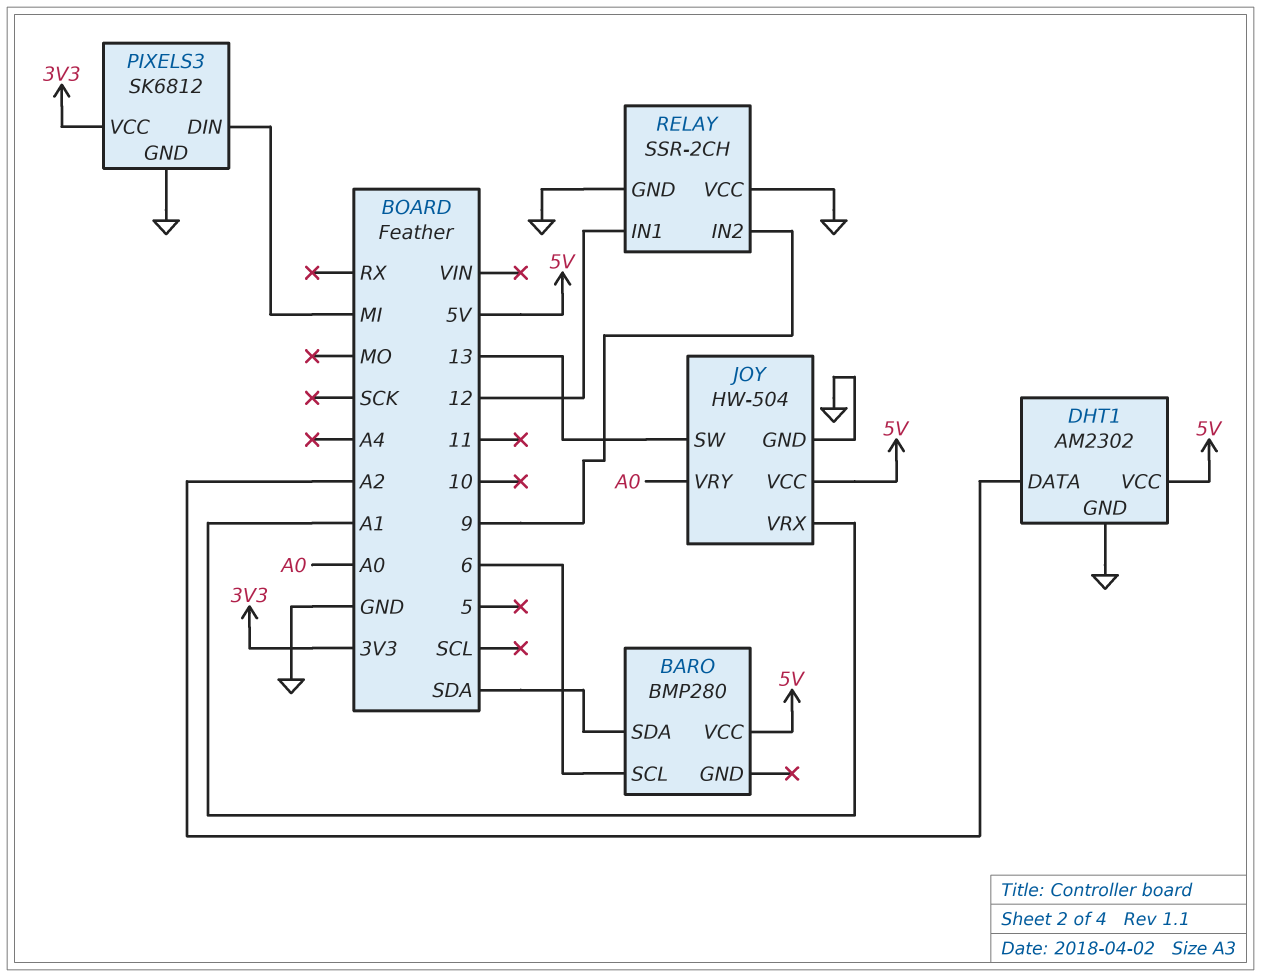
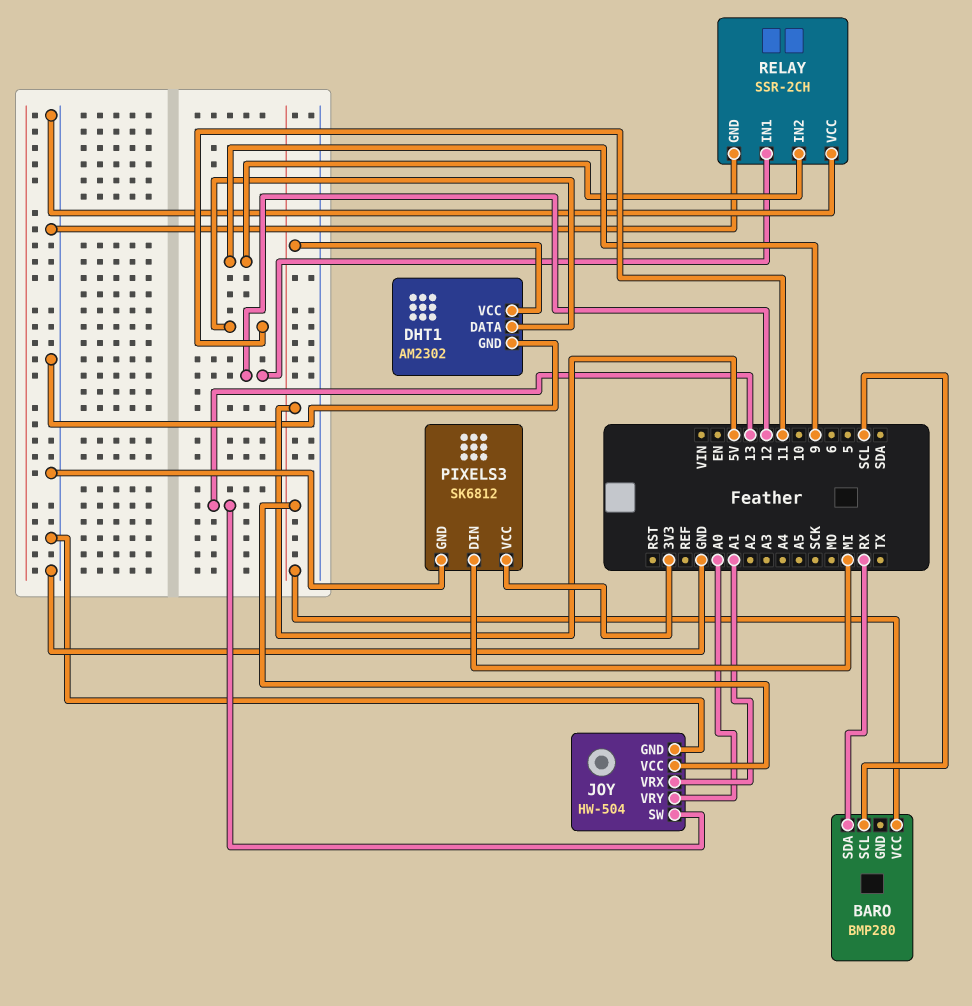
BARO pin SCL: 6 -> SCL
BARO pin SDA: SDA -> RX
DHT1 pin DATA: A2 -> 11

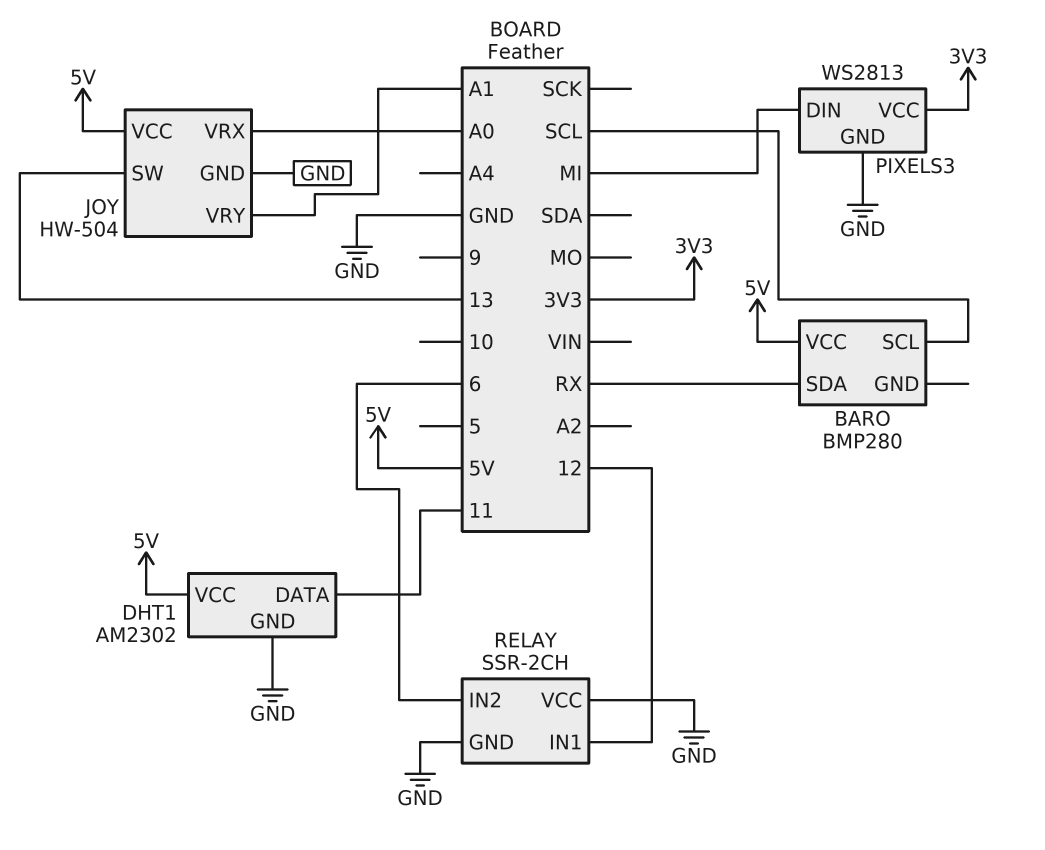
JOY pin VRX: A1 -> A0
JOY pin VRY: A0 -> A1
PIXELS3: SK6812 -> WS2813
RELAY pin IN2: 9 -> 6

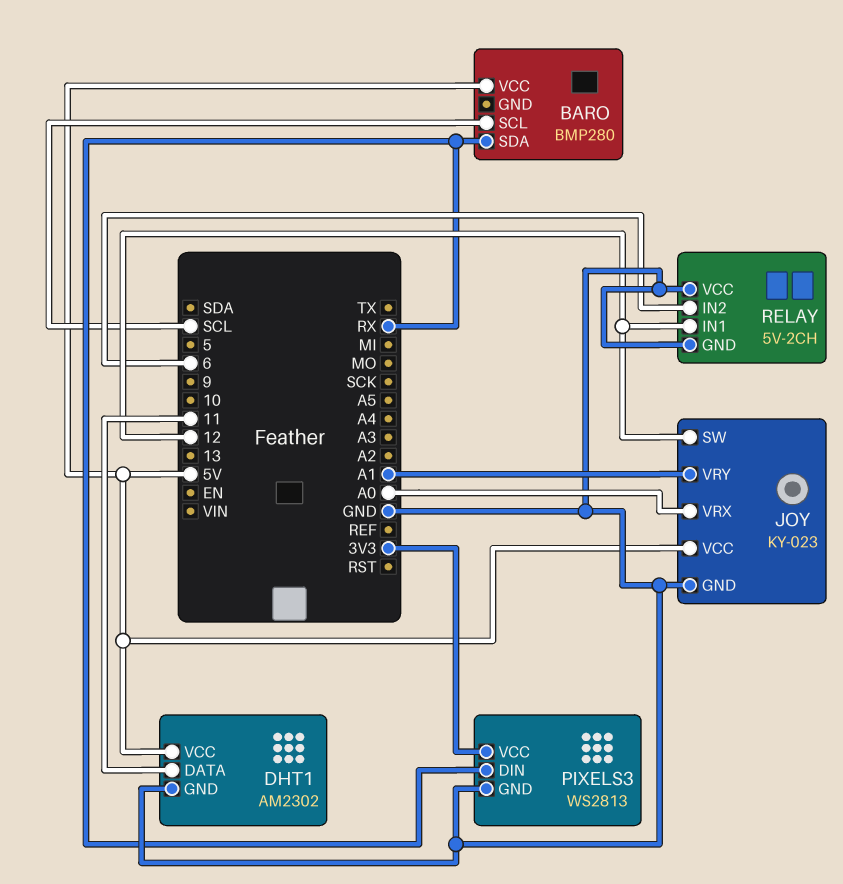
JOY: HW-504 -> KY-023
JOY pin SW: 13 -> 12
PIXELS3 pin DIN: MI -> RX
RELAY: SSR-2CH -> 5V-2CH

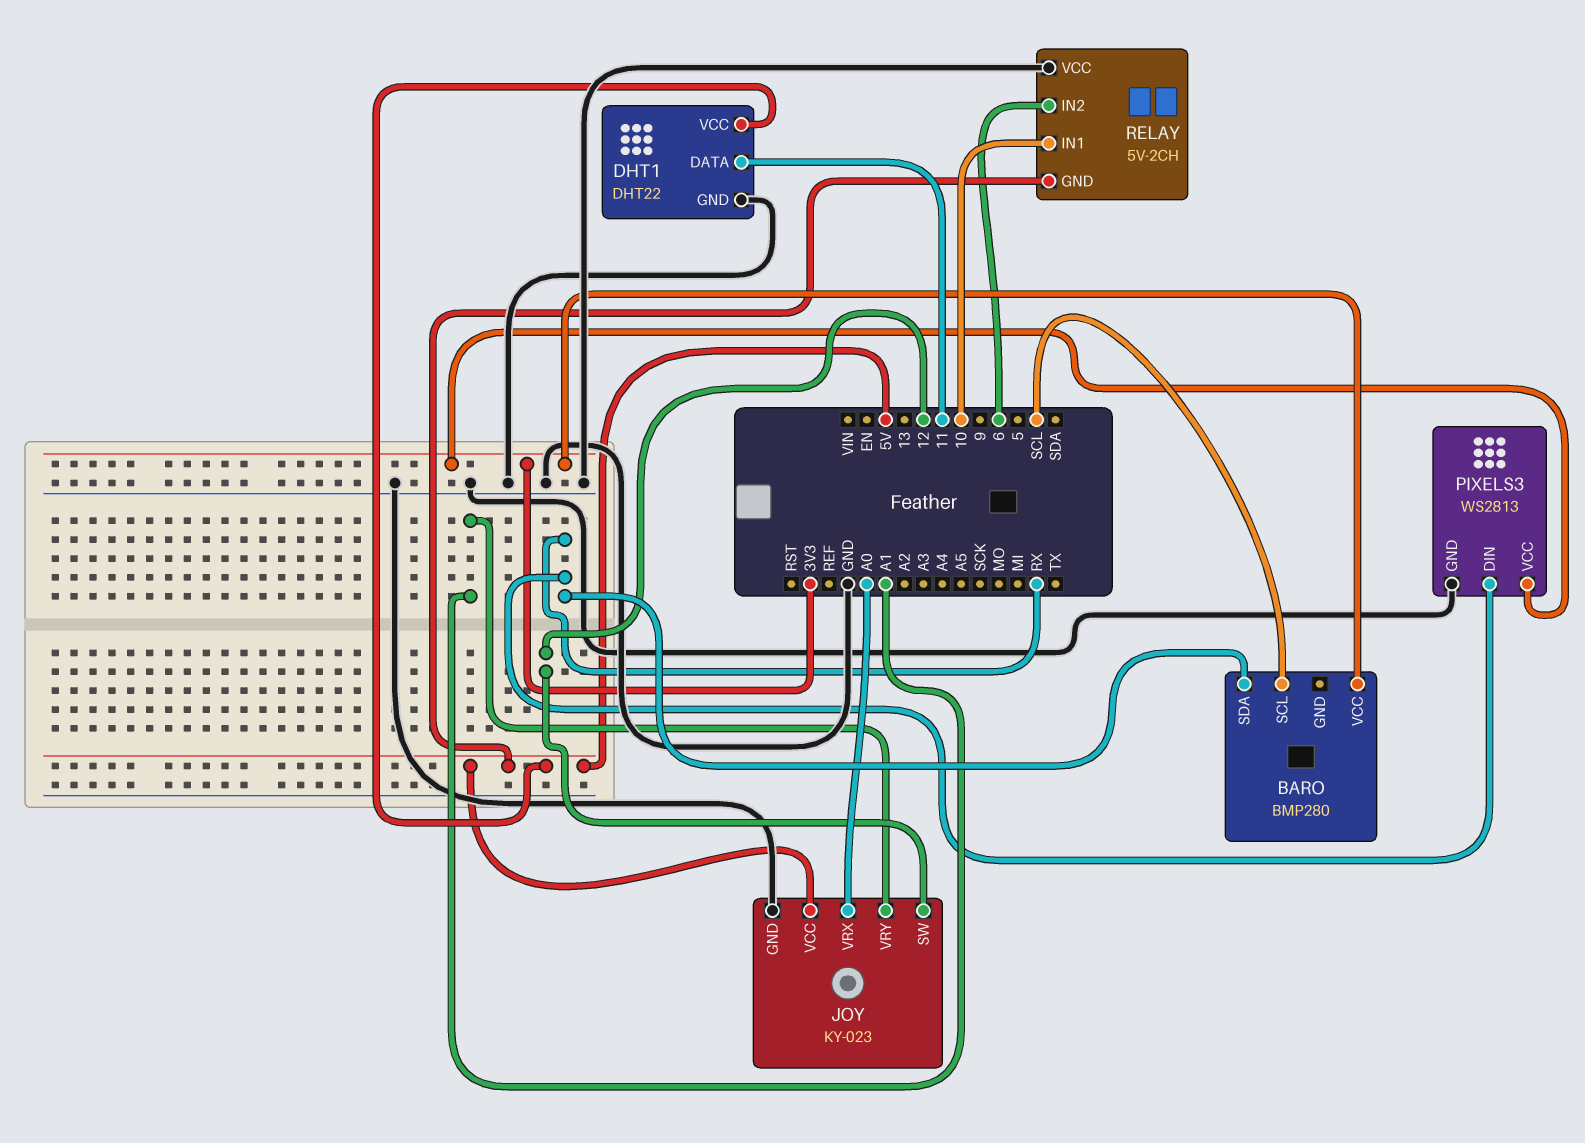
BARO pin VCC: 5V -> 3V3
DHT1: AM2302 -> DHT22
RELAY pin GND: GND -> 5V
RELAY pin IN1: 12 -> 10

